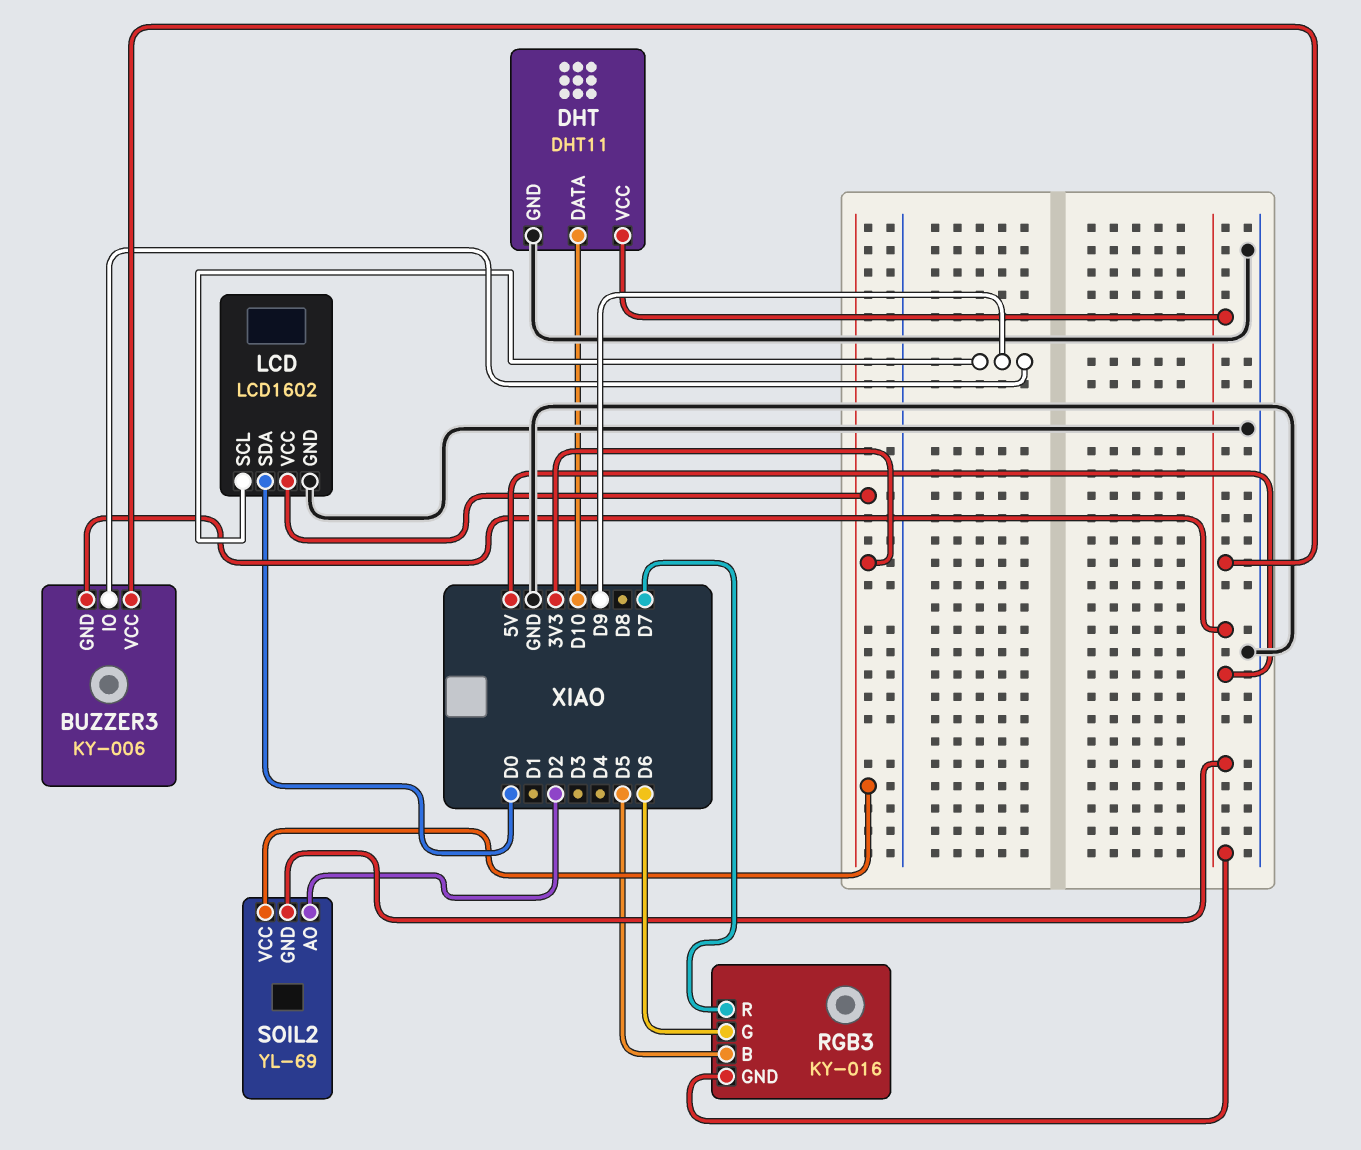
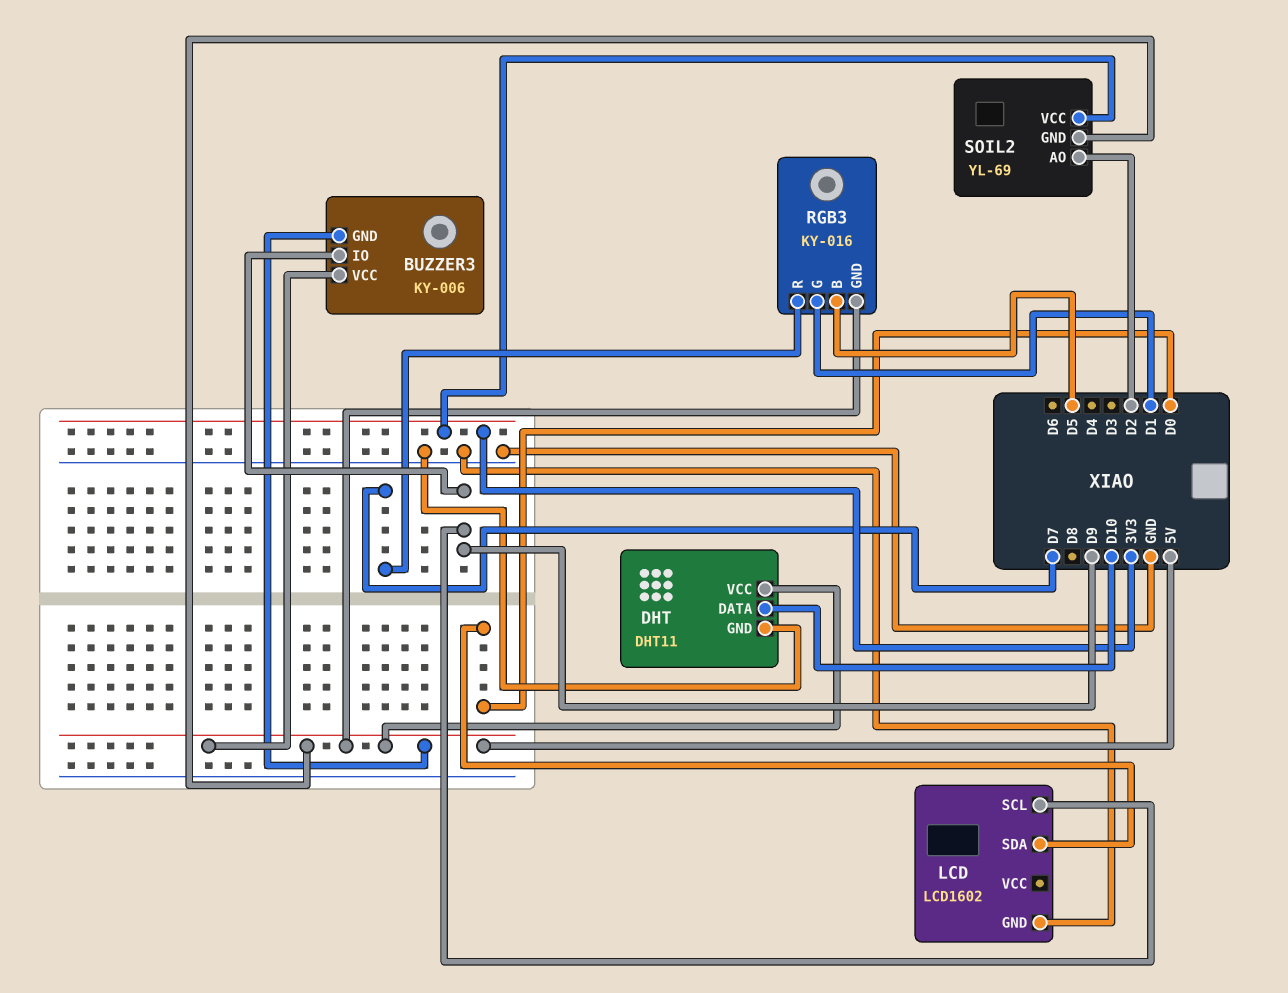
LCD pin VCC: 3V3 -> none
RGB3 pin G: D6 -> D1

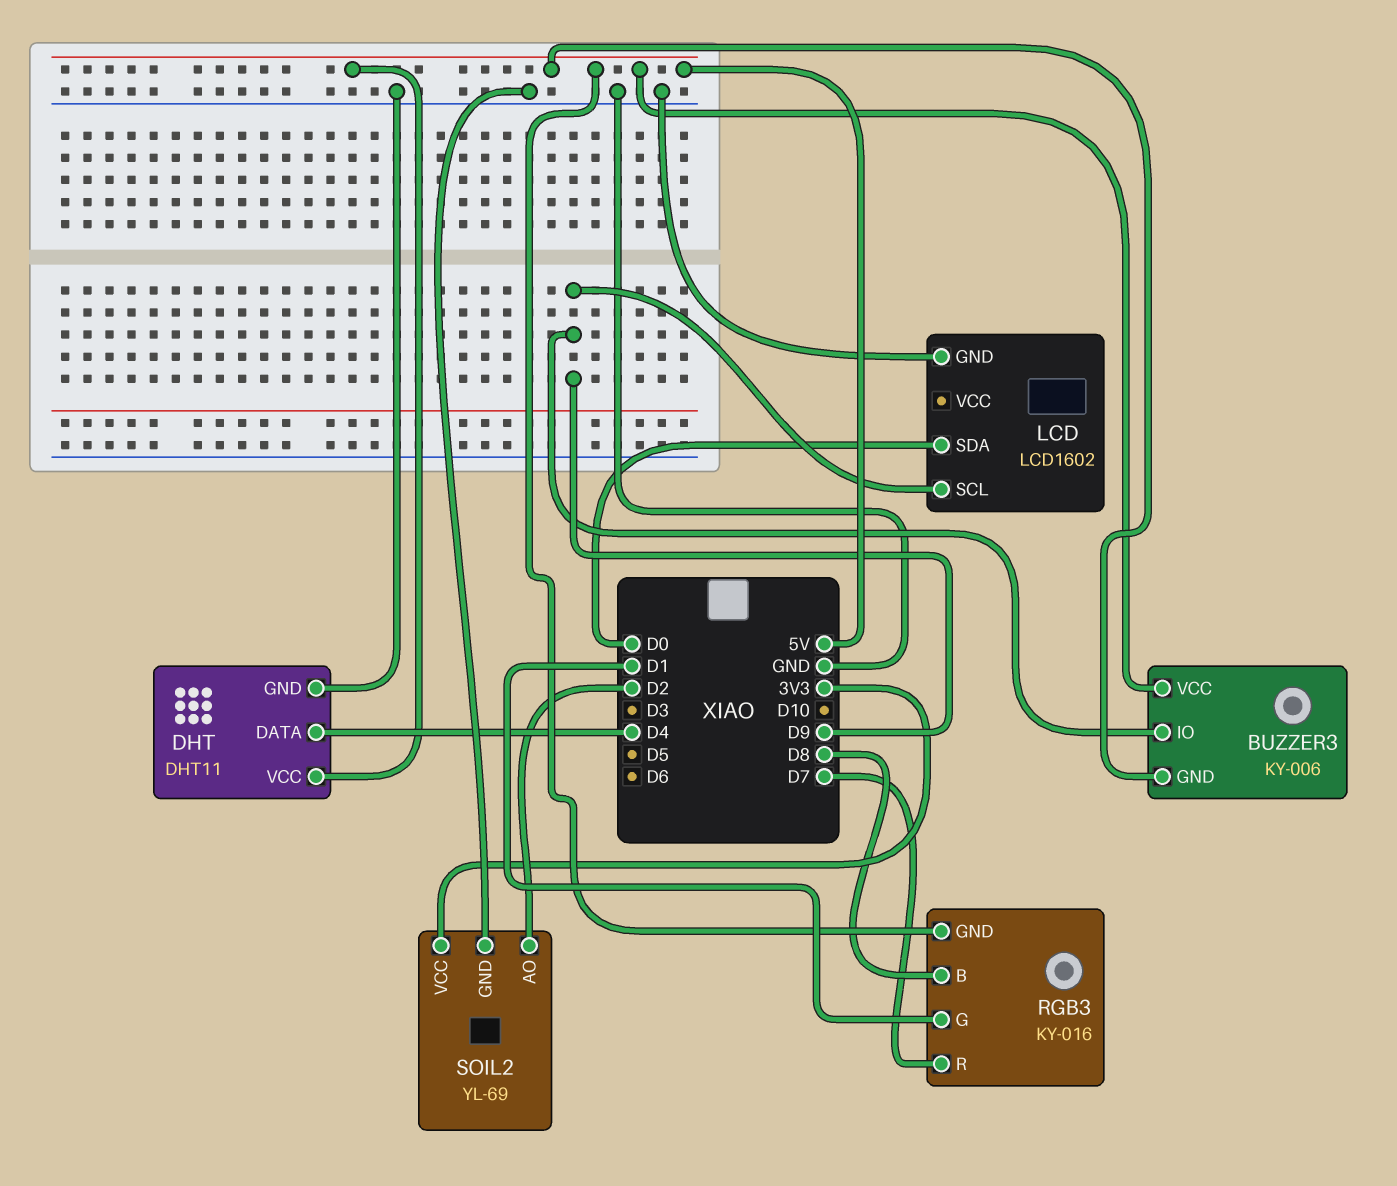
DHT pin DATA: D10 -> D4
RGB3 pin B: D5 -> D8
SOIL2 pin GND: 5V -> GND

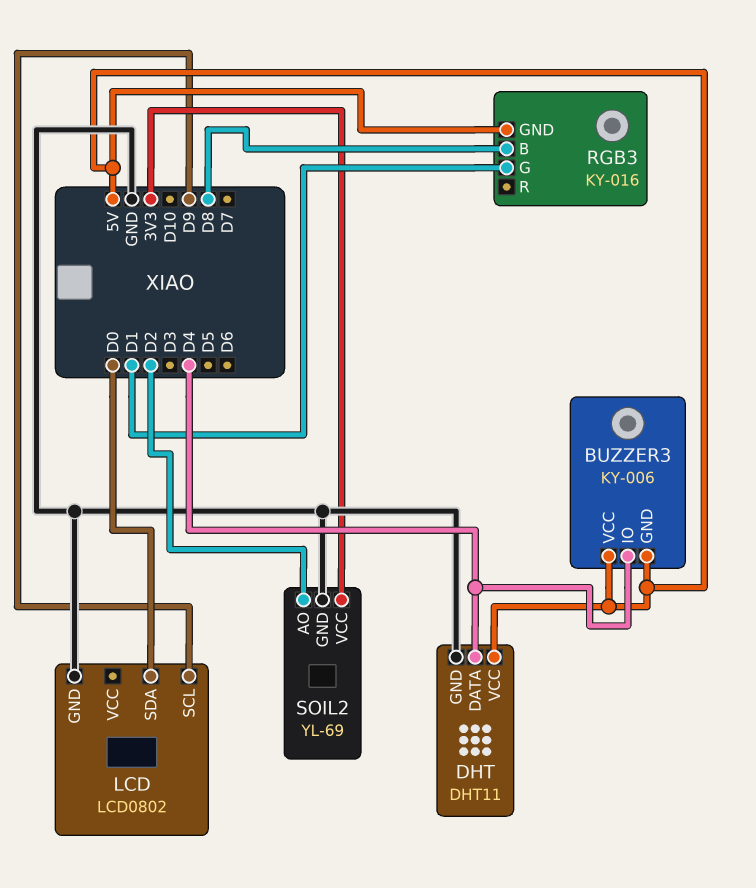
BUZZER3 pin IO: D9 -> D4
LCD: LCD1602 -> LCD0802
RGB3 pin R: D7 -> none

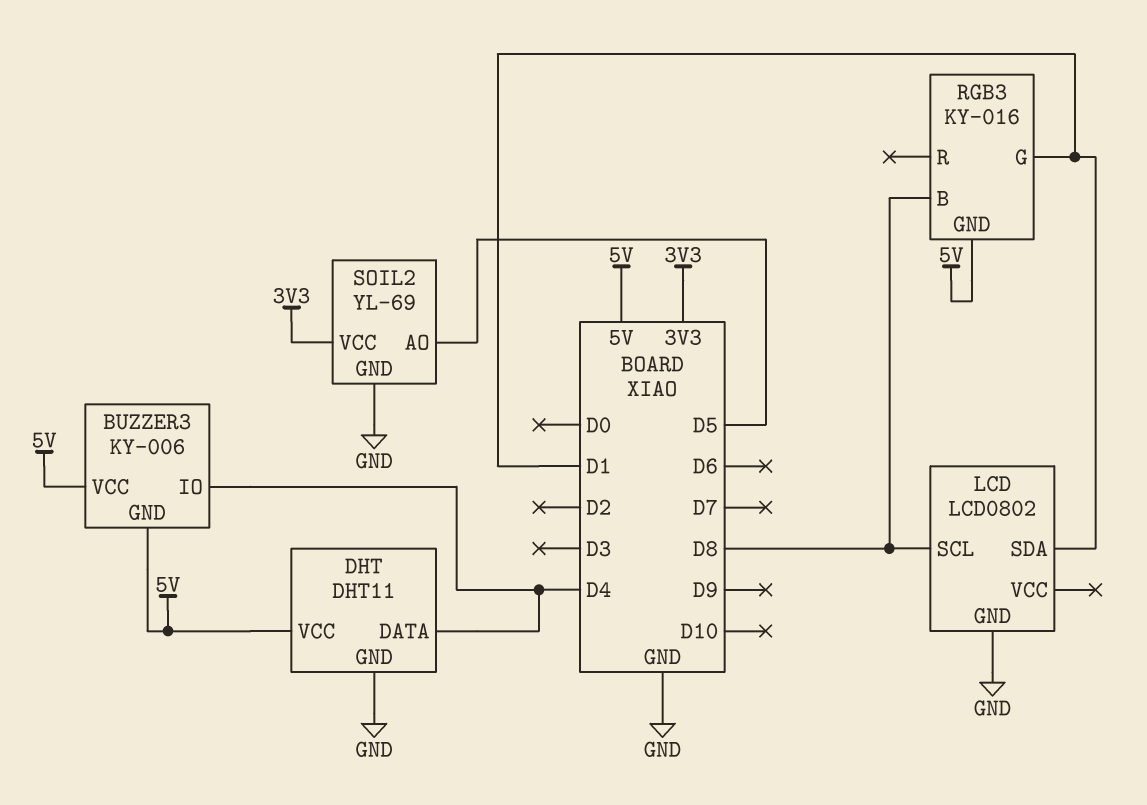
LCD pin SCL: D9 -> D8
LCD pin SDA: D0 -> D1
SOIL2 pin AO: D2 -> D5

